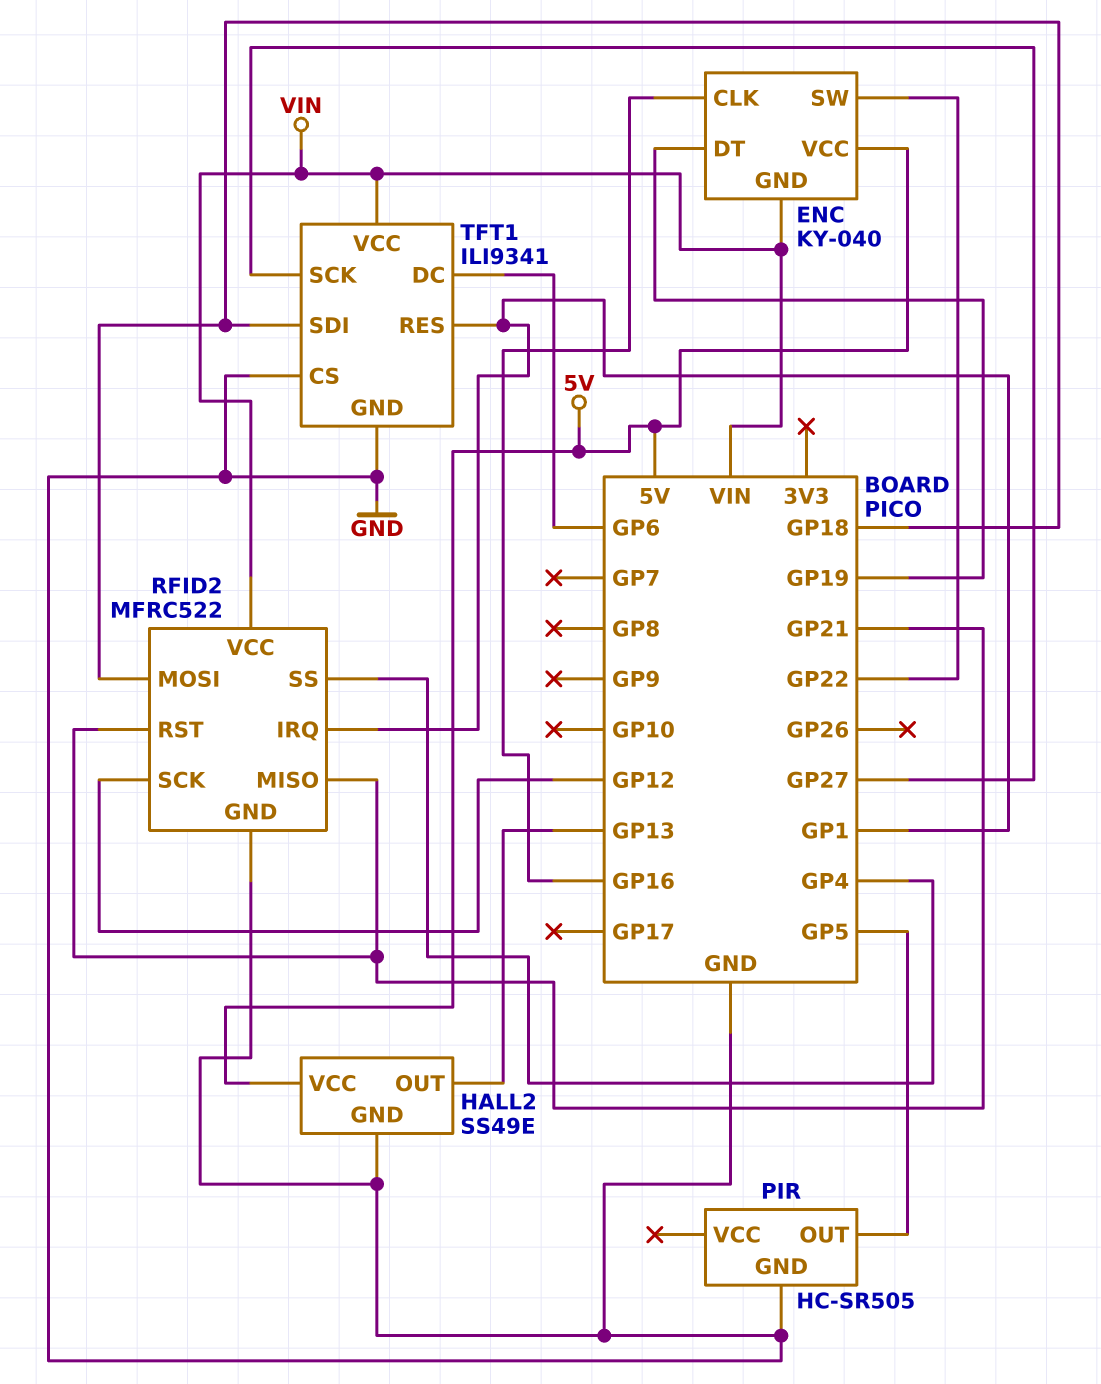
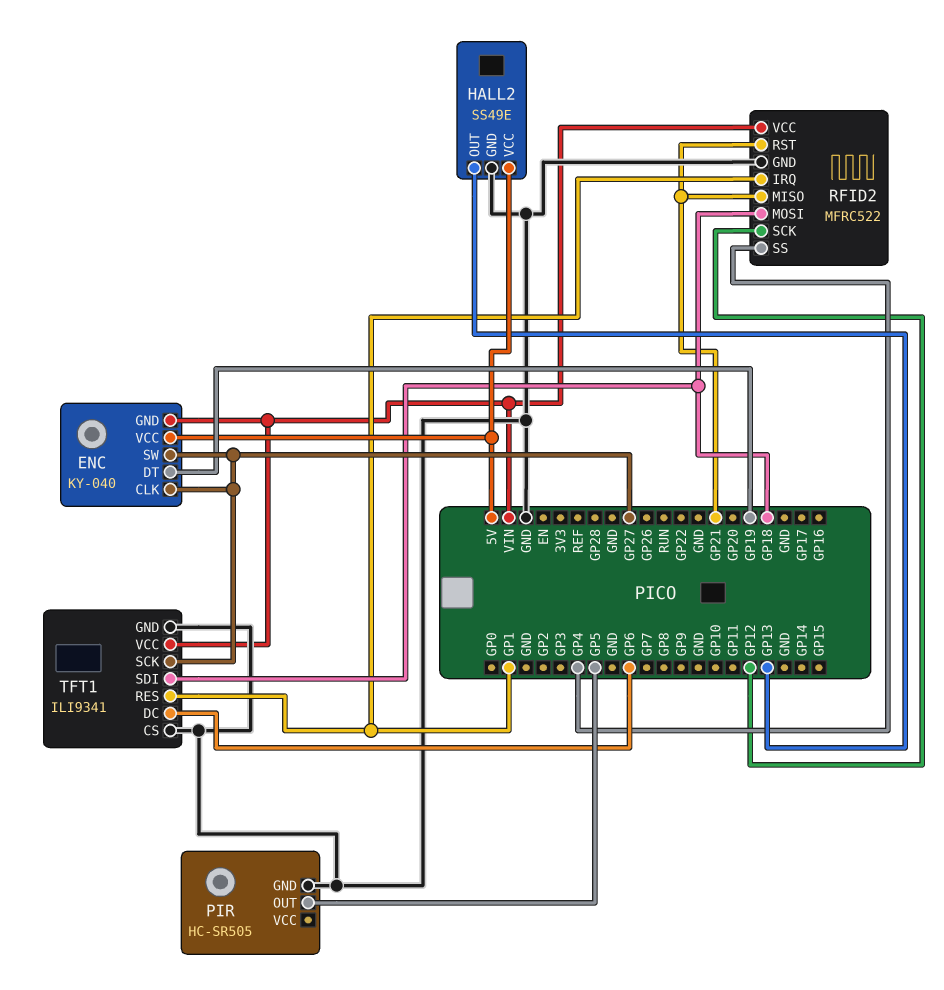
ENC pin CLK: GP16 -> GP27
ENC pin SW: GP22 -> GP27

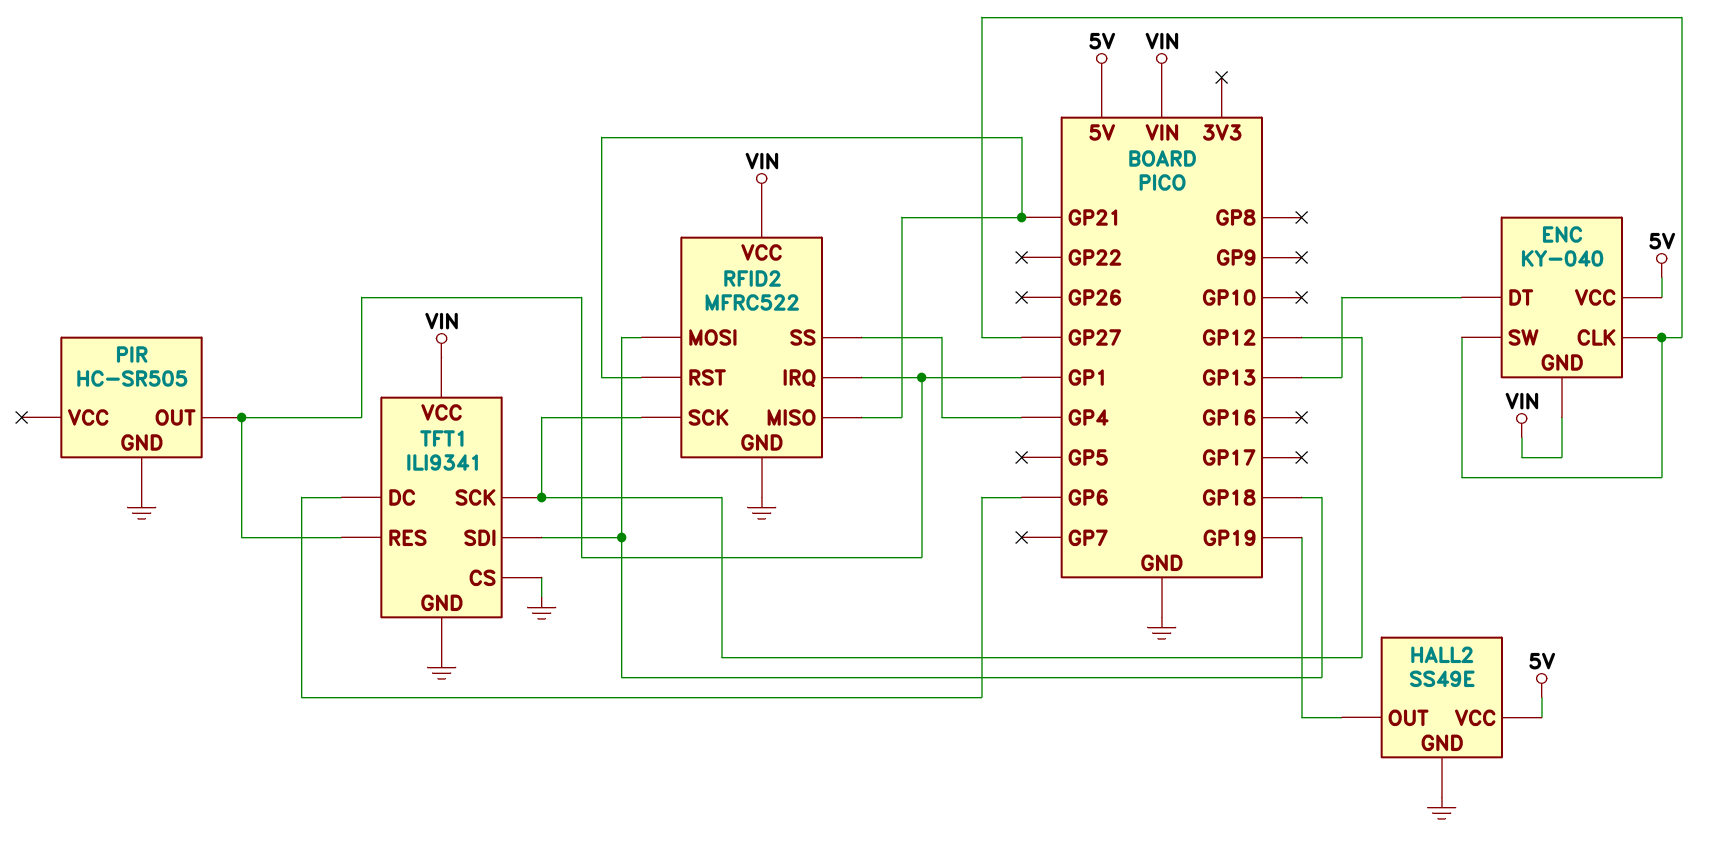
ENC pin DT: GP19 -> GP13
HALL2 pin OUT: GP13 -> GP19
PIR pin OUT: GP5 -> GP1
TFT1 pin SCK: GP27 -> GP12

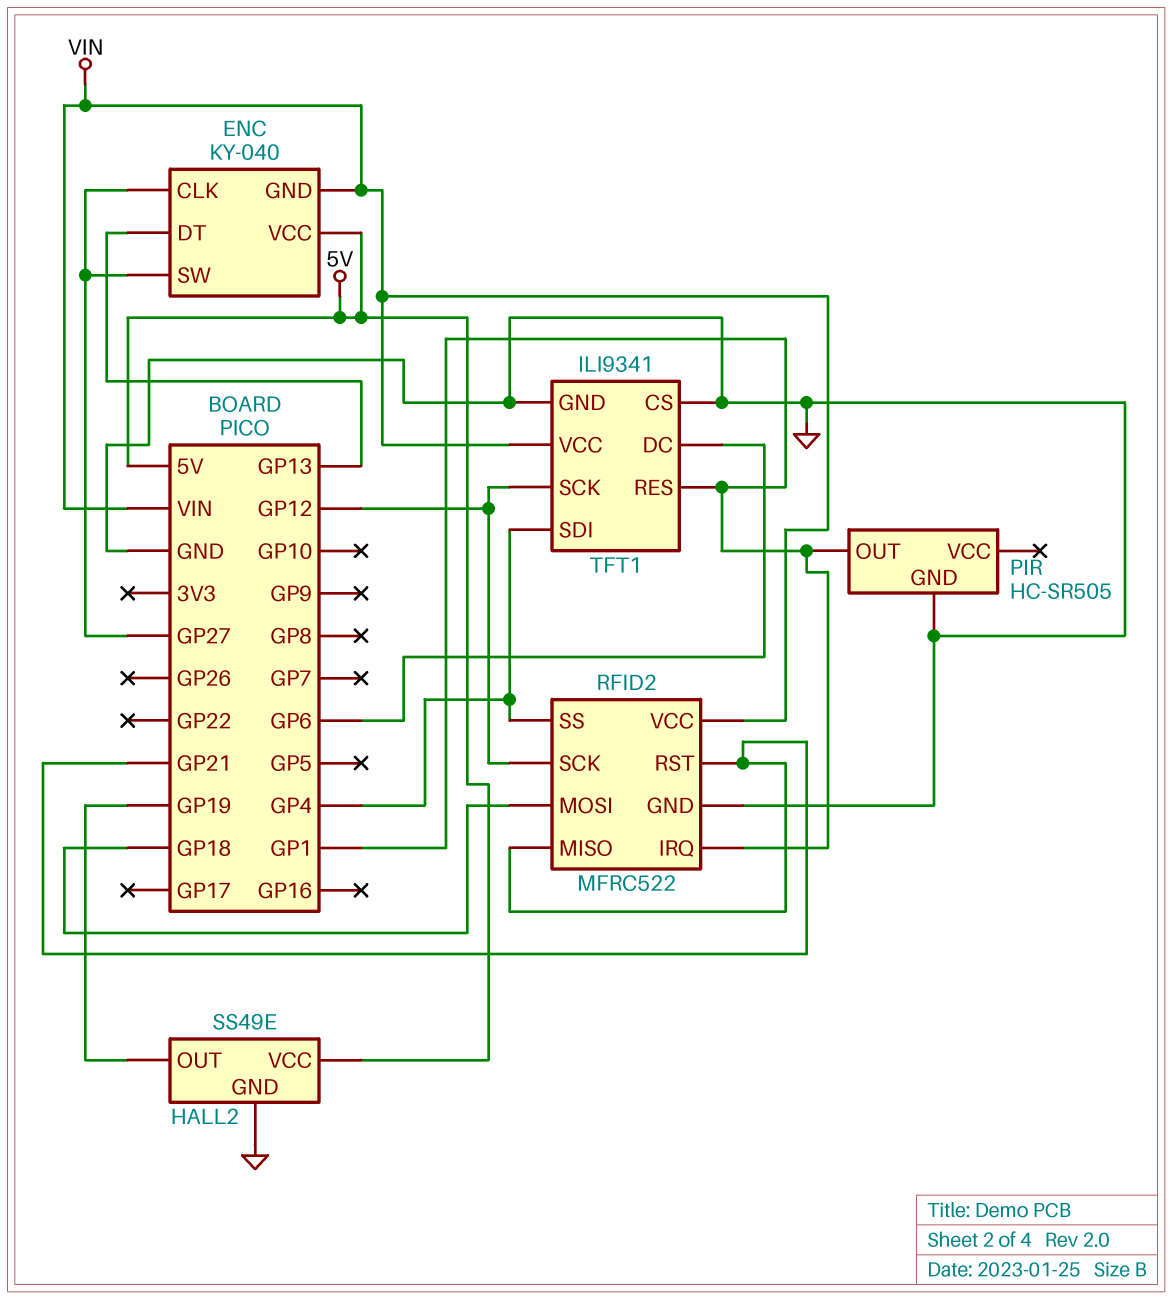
TFT1 pin SDI: GP18 -> GP4

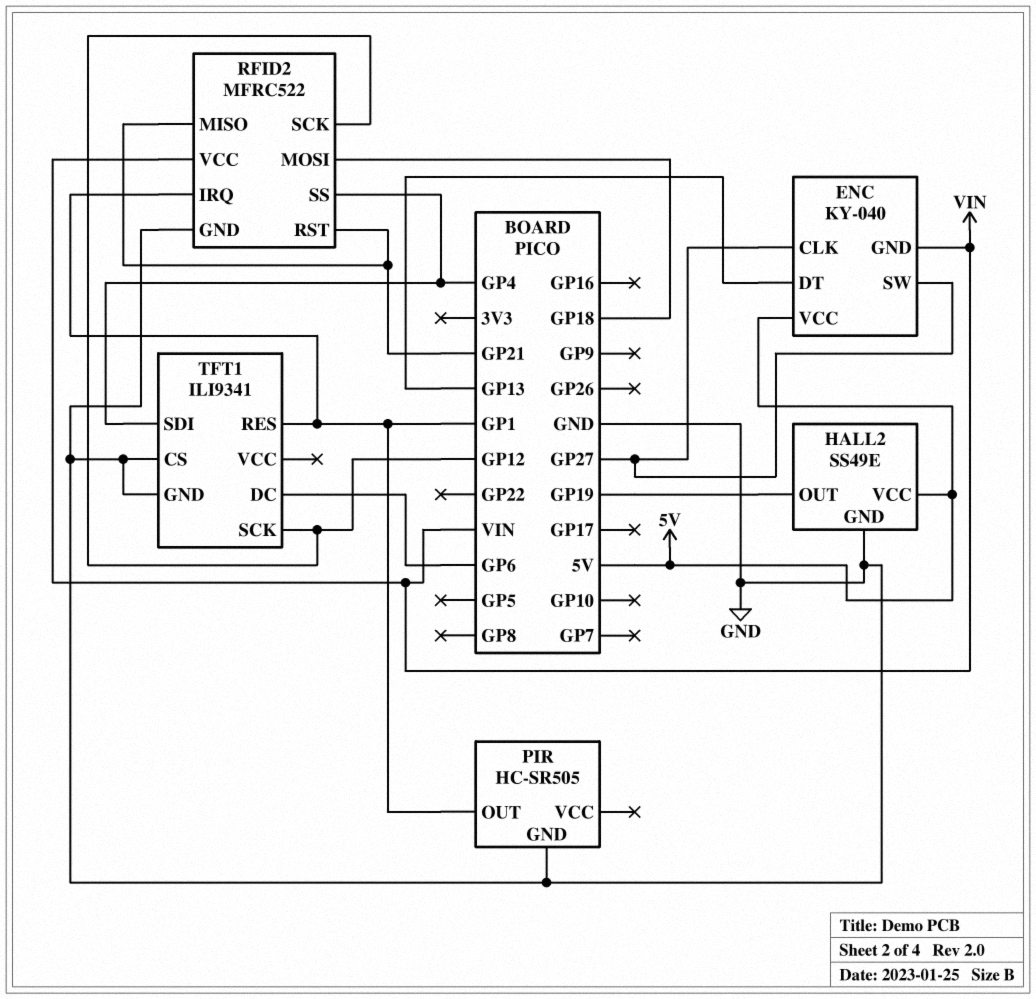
TFT1 pin VCC: VIN -> none

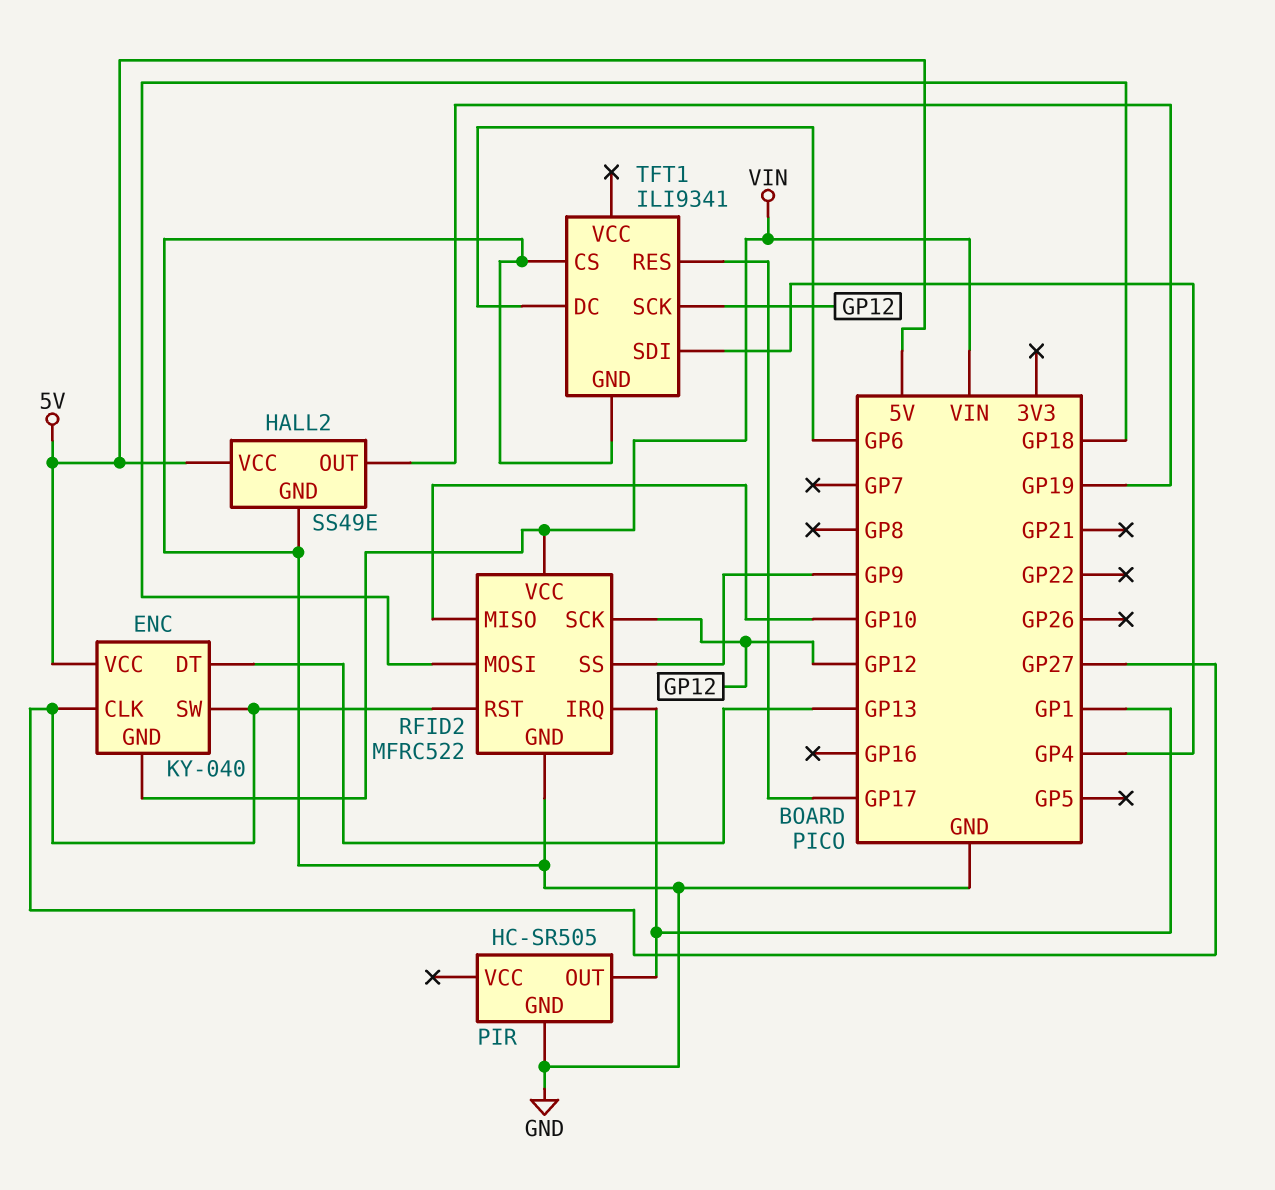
RFID2 pin MISO: GP21 -> GP10
RFID2 pin RST: GP21 -> GP27
RFID2 pin SS: GP4 -> GP9
TFT1 pin RES: GP1 -> GP17

